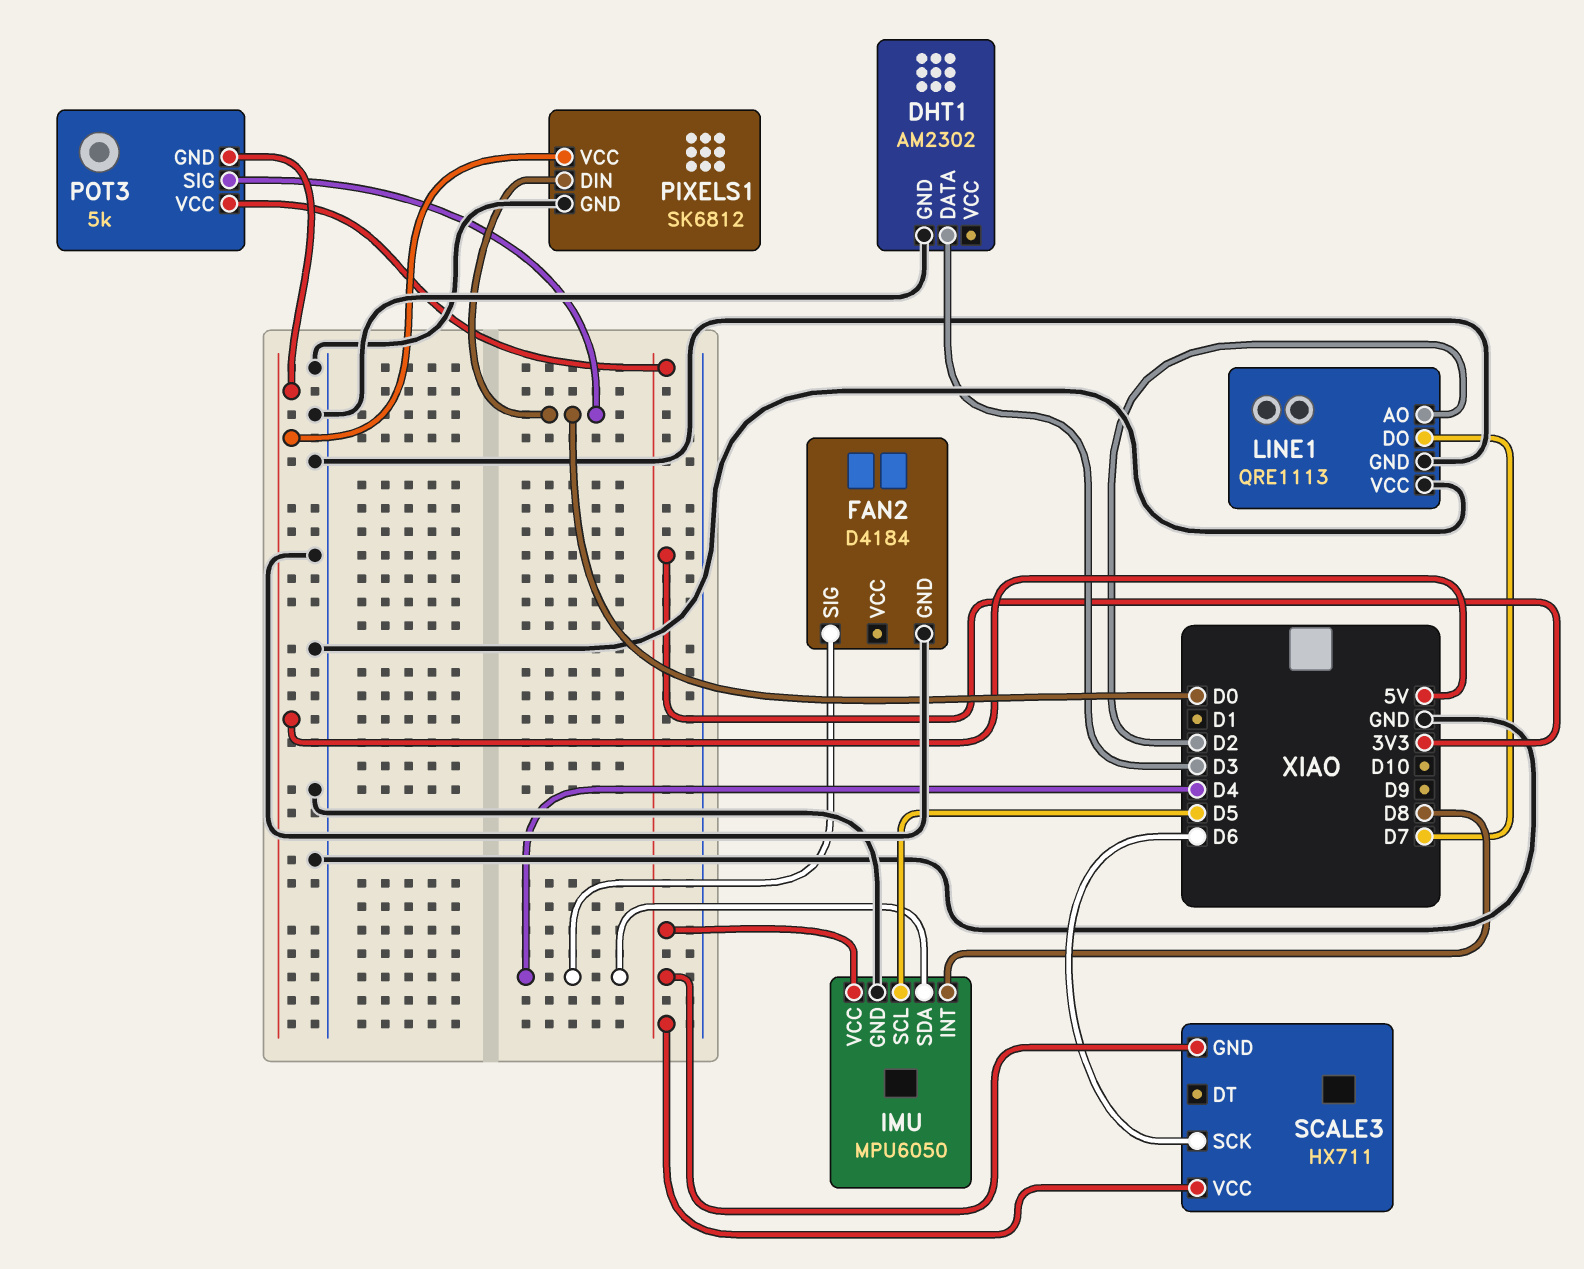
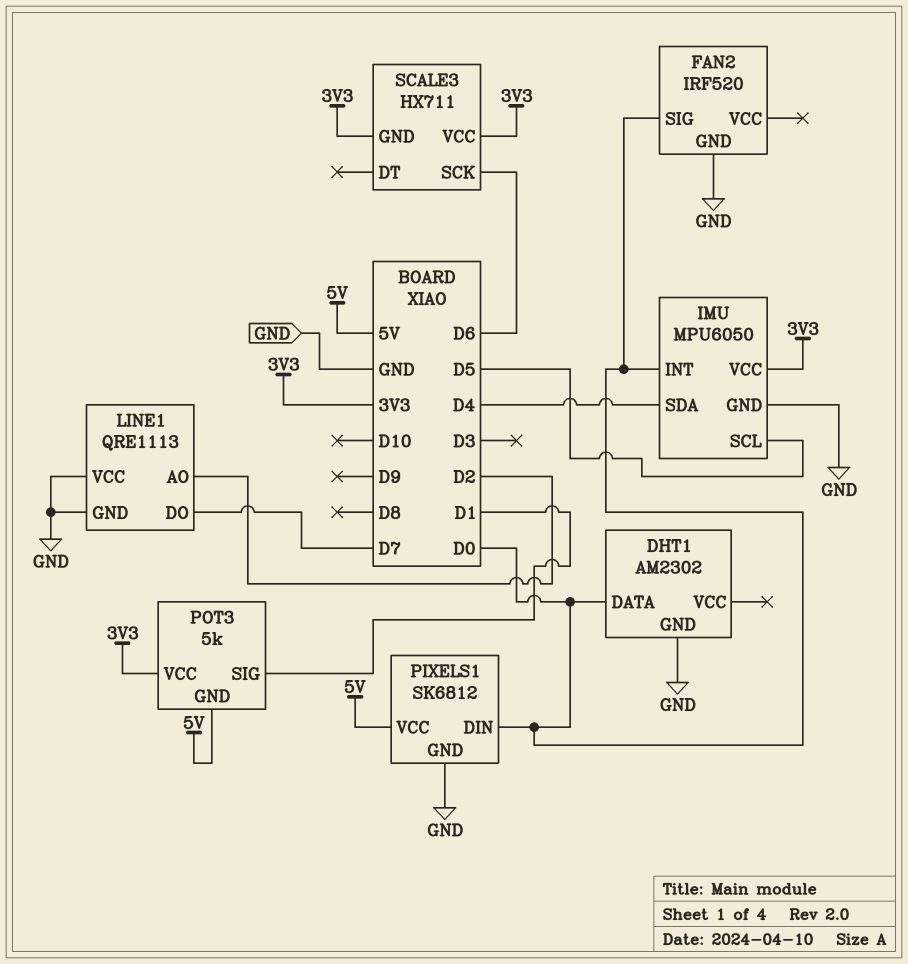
DHT1 pin DATA: D3 -> D0
FAN2: D4184 -> IRF520
FAN2 pin SIG: D4 -> D0
IMU pin INT: D8 -> D0
POT3 pin SIG: D0 -> D1

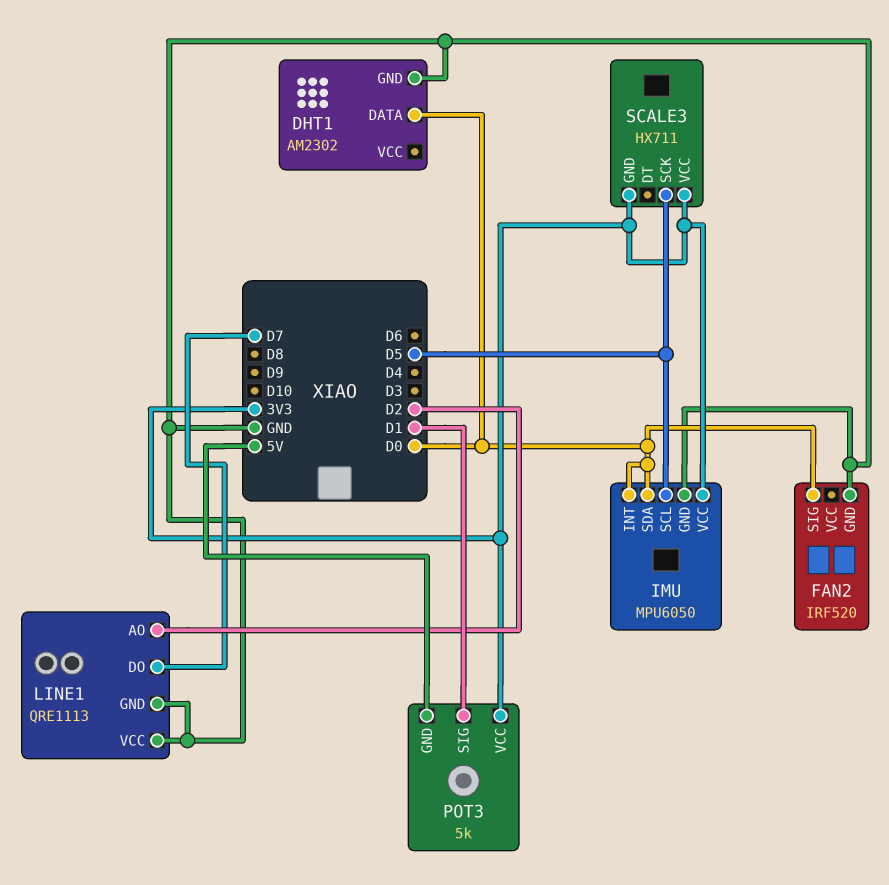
IMU pin SDA: D4 -> D0
PIXELS1: SK6812 -> none
PIXELS1 pin DIN: D0 -> none
PIXELS1 pin GND: GND -> none
PIXELS1 pin VCC: 5V -> none
SCALE3 pin SCK: D6 -> D5

